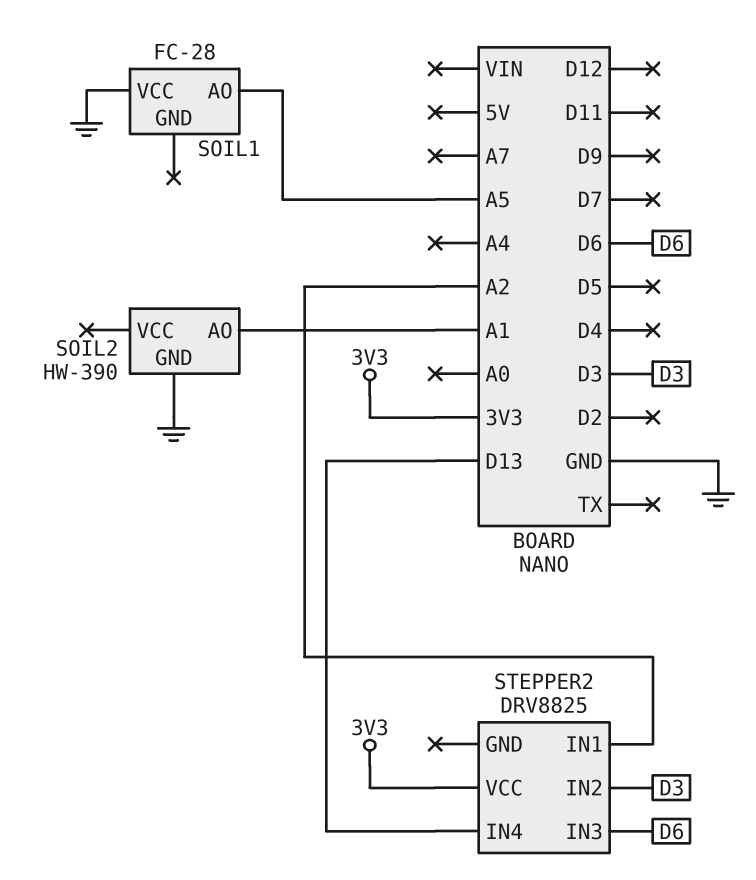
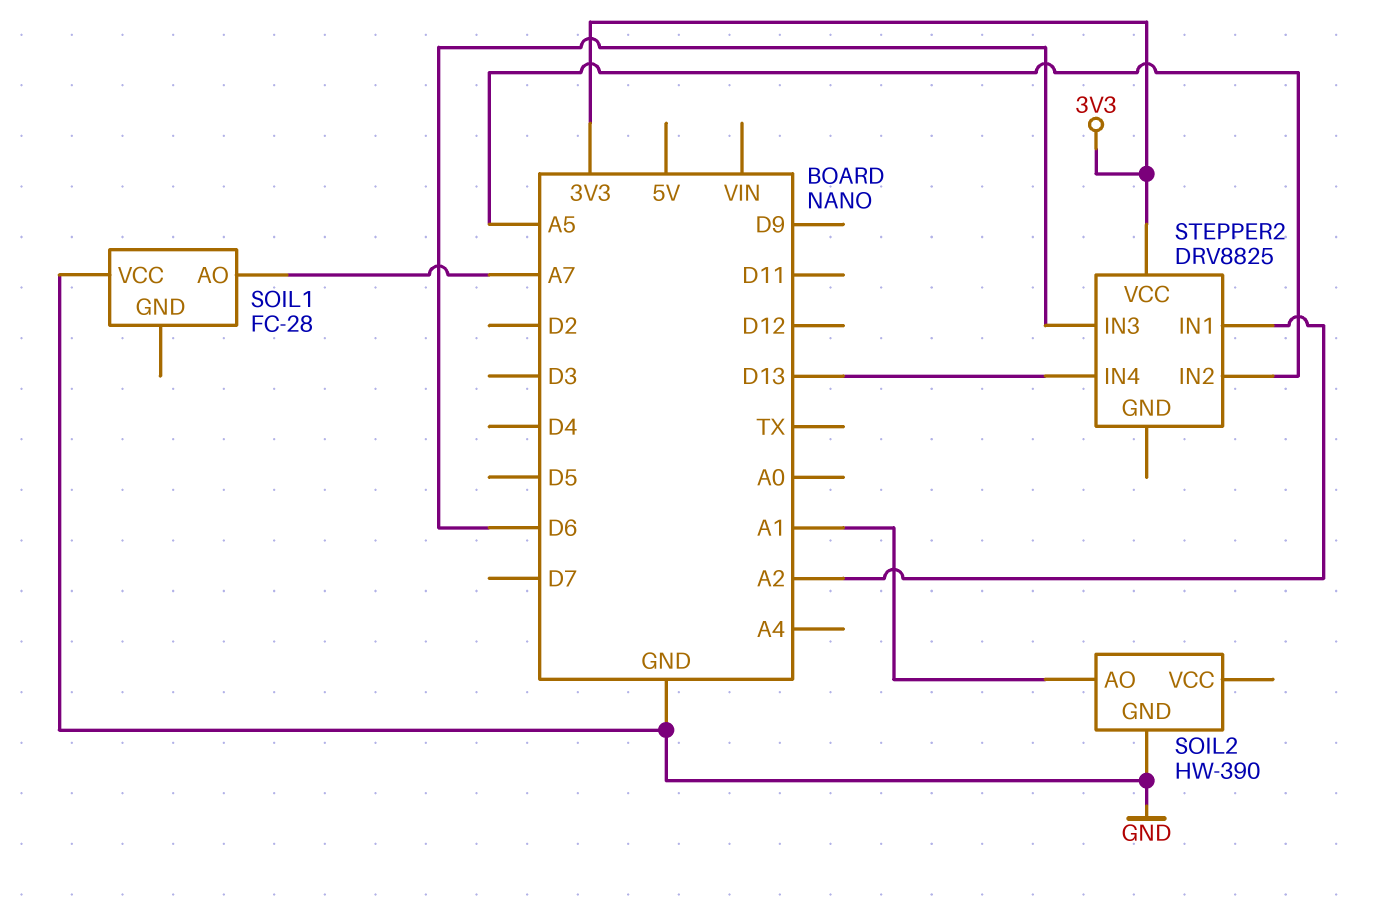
SOIL1 pin AO: A5 -> A7
STEPPER2 pin IN2: D3 -> A5

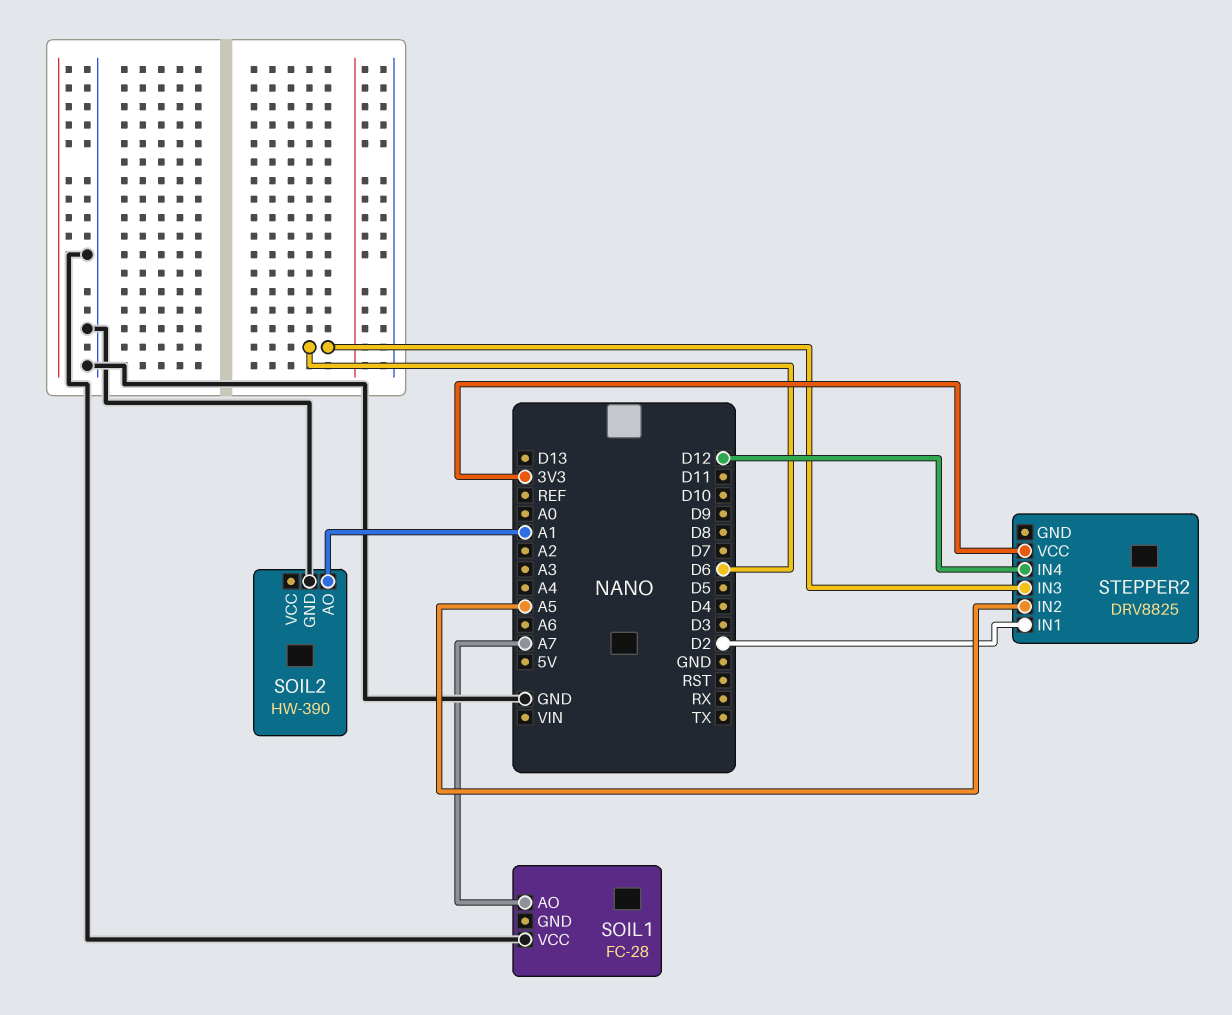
STEPPER2 pin IN1: A2 -> D2
STEPPER2 pin IN4: D13 -> D12

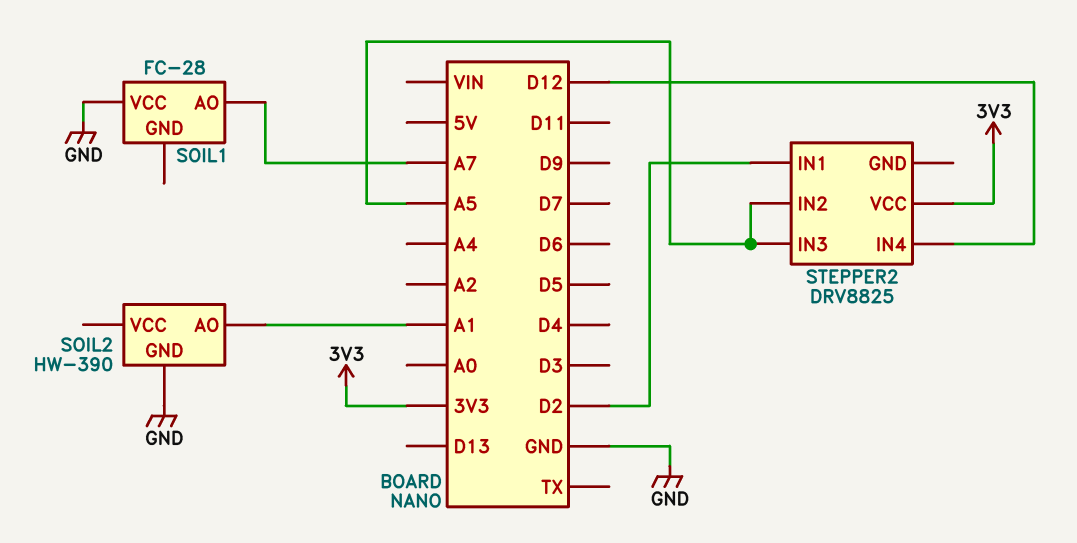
STEPPER2 pin IN3: D6 -> A5

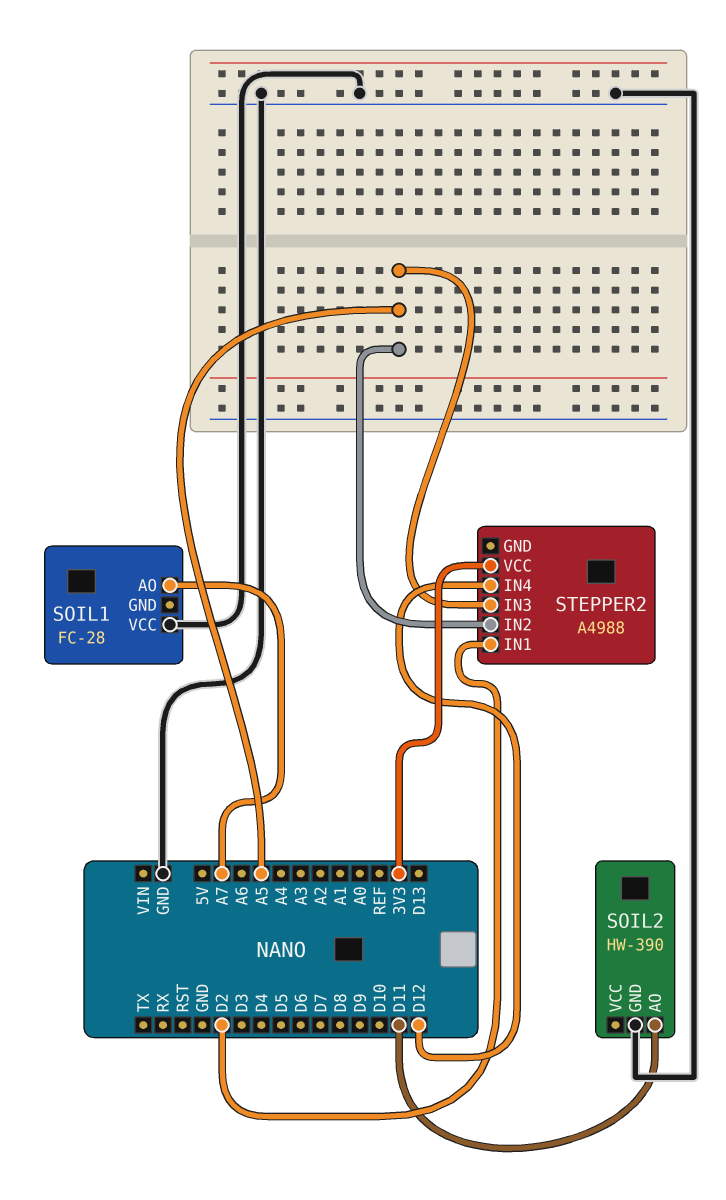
SOIL2 pin AO: A1 -> D11
STEPPER2: DRV8825 -> A4988

